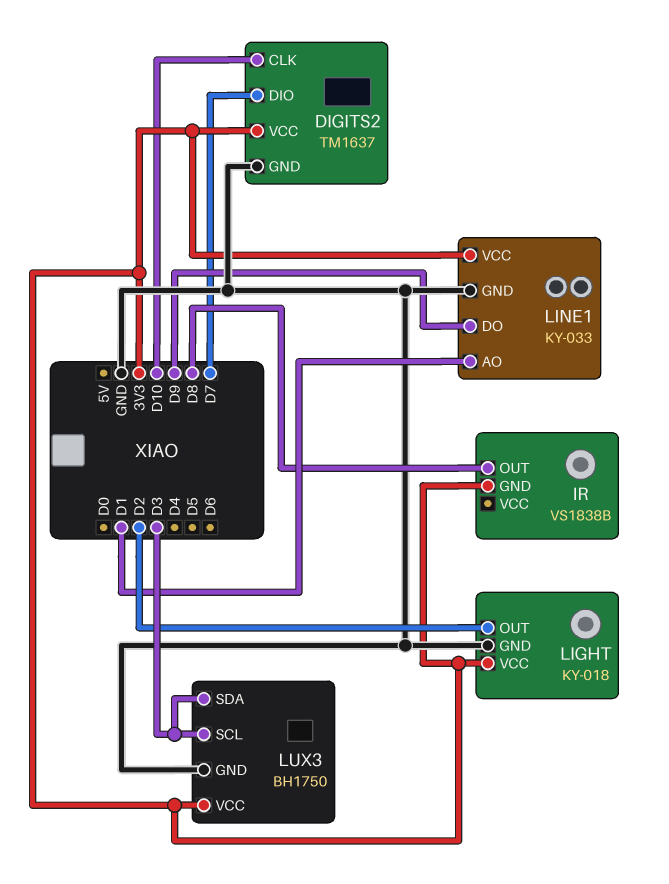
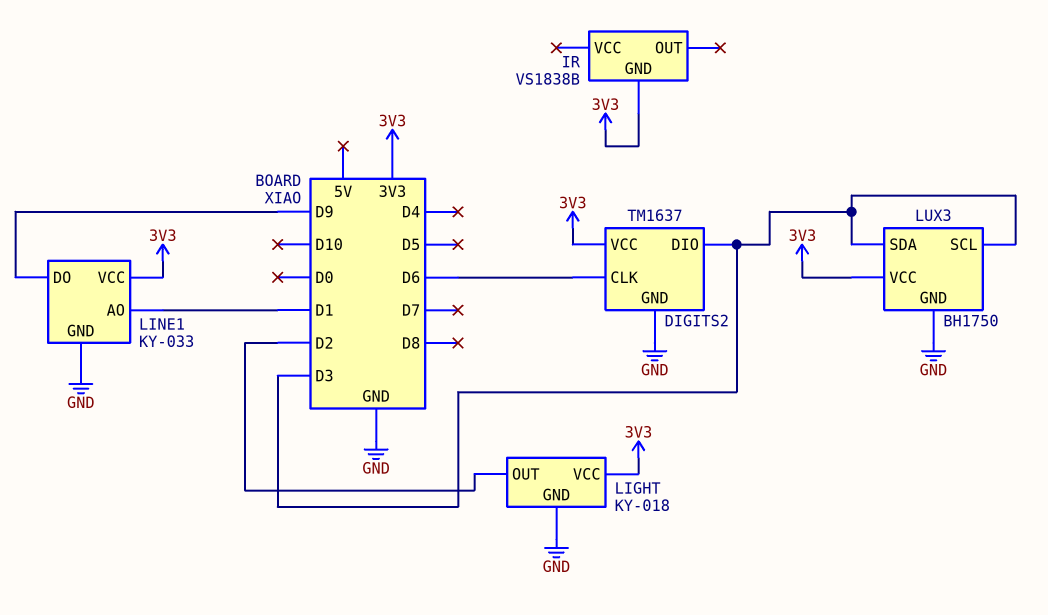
DIGITS2 pin CLK: D10 -> D6
DIGITS2 pin DIO: D7 -> D3
IR pin OUT: D8 -> none

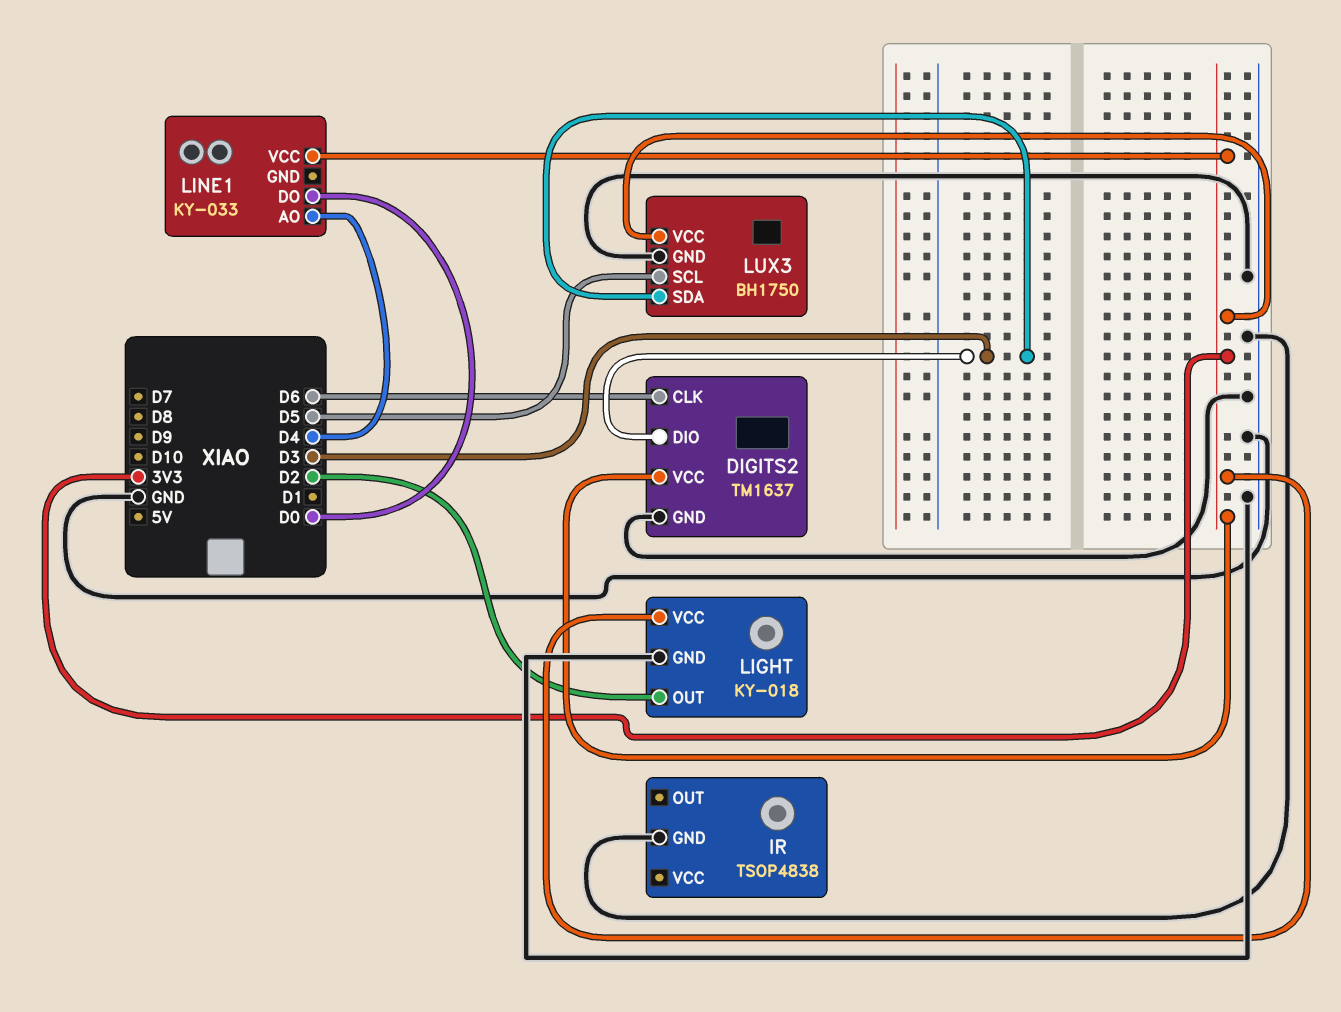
IR: VS1838B -> TSOP4838
IR pin GND: 3V3 -> GND
LINE1 pin AO: D1 -> D4
LINE1 pin DO: D9 -> D0
LINE1 pin GND: GND -> none
LUX3 pin SCL: D3 -> D5

